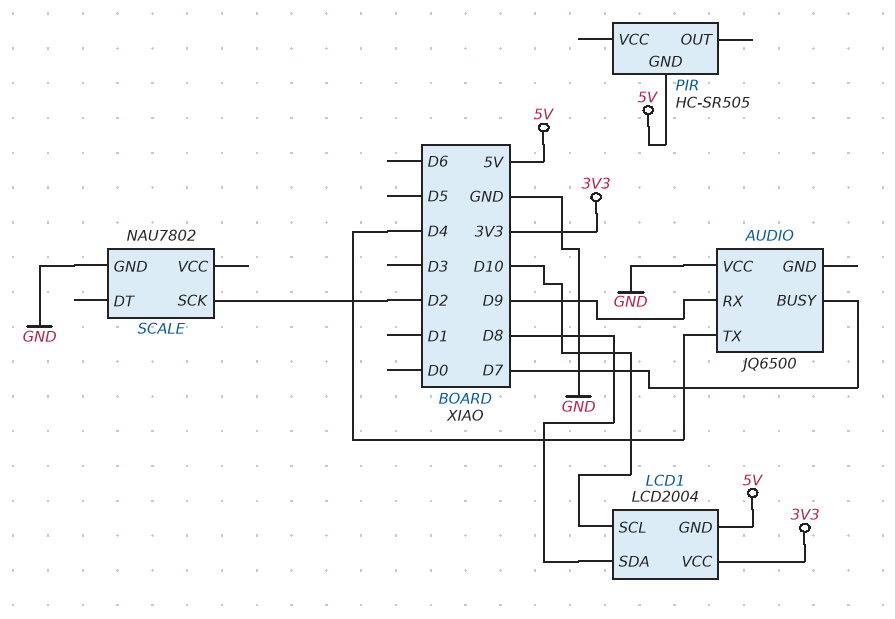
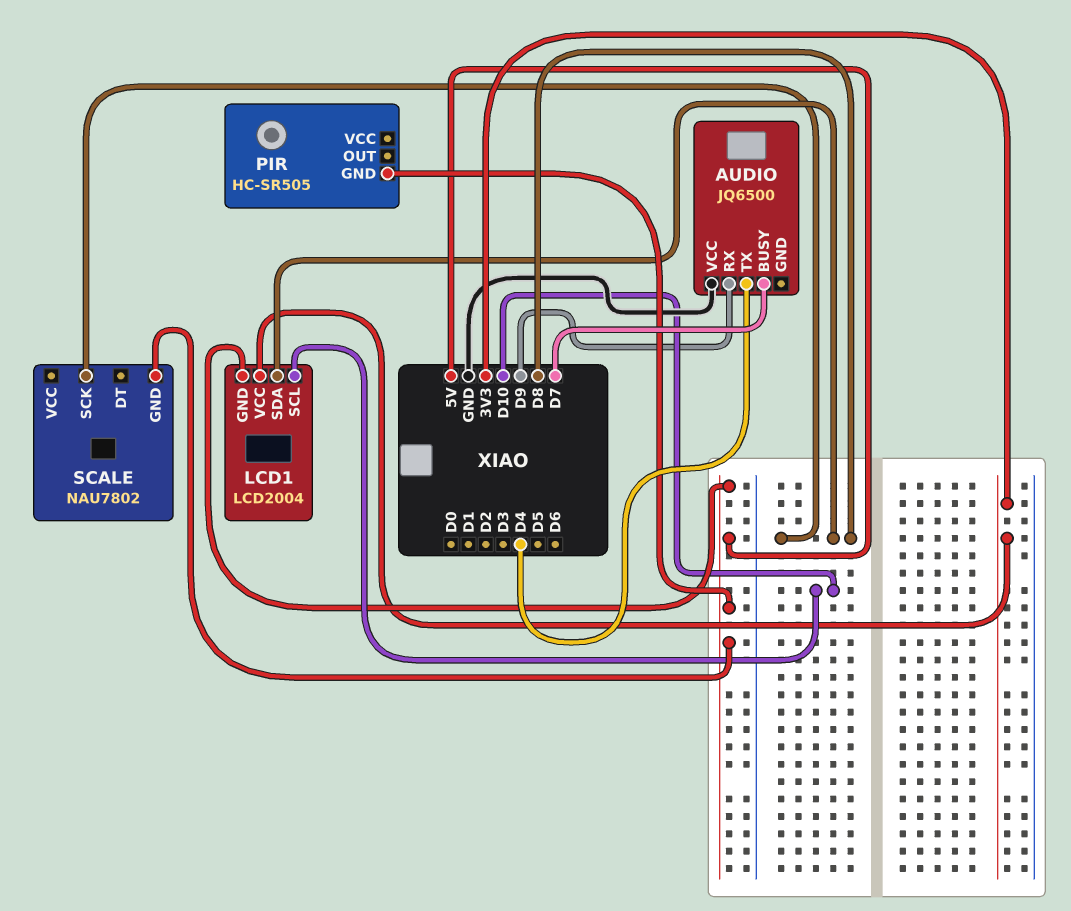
SCALE pin GND: GND -> 5V
SCALE pin SCK: D2 -> D8

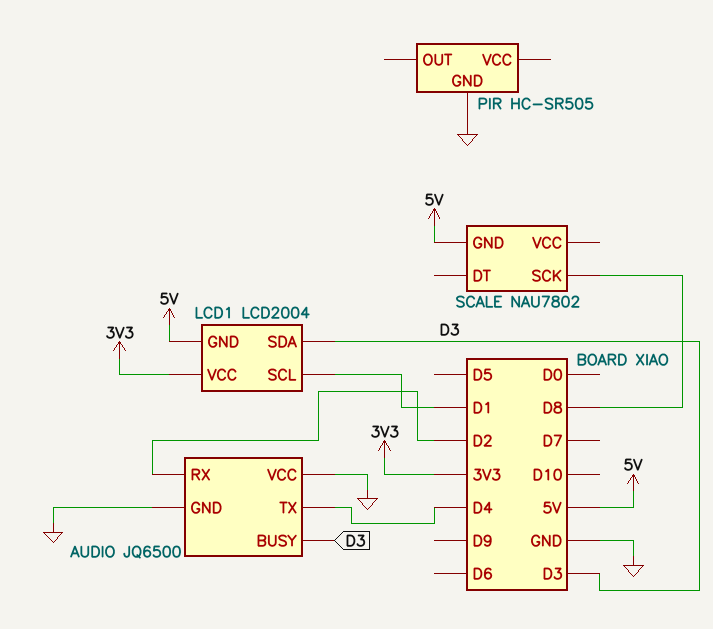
AUDIO pin BUSY: D7 -> D3
AUDIO pin GND: none -> GND
AUDIO pin RX: D9 -> D2
LCD1 pin SCL: D10 -> D1
LCD1 pin SDA: D8 -> D3
PIR pin GND: 5V -> GND

